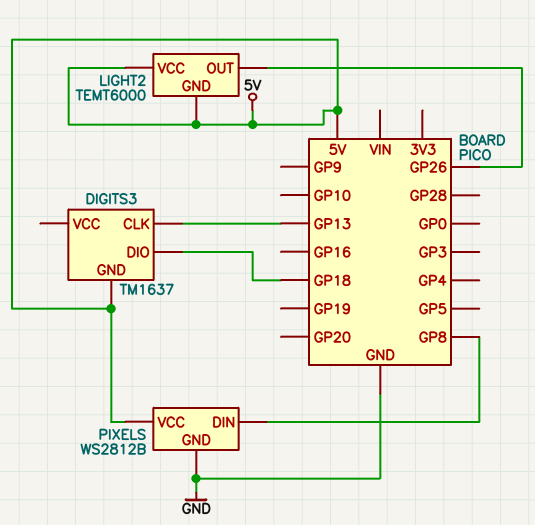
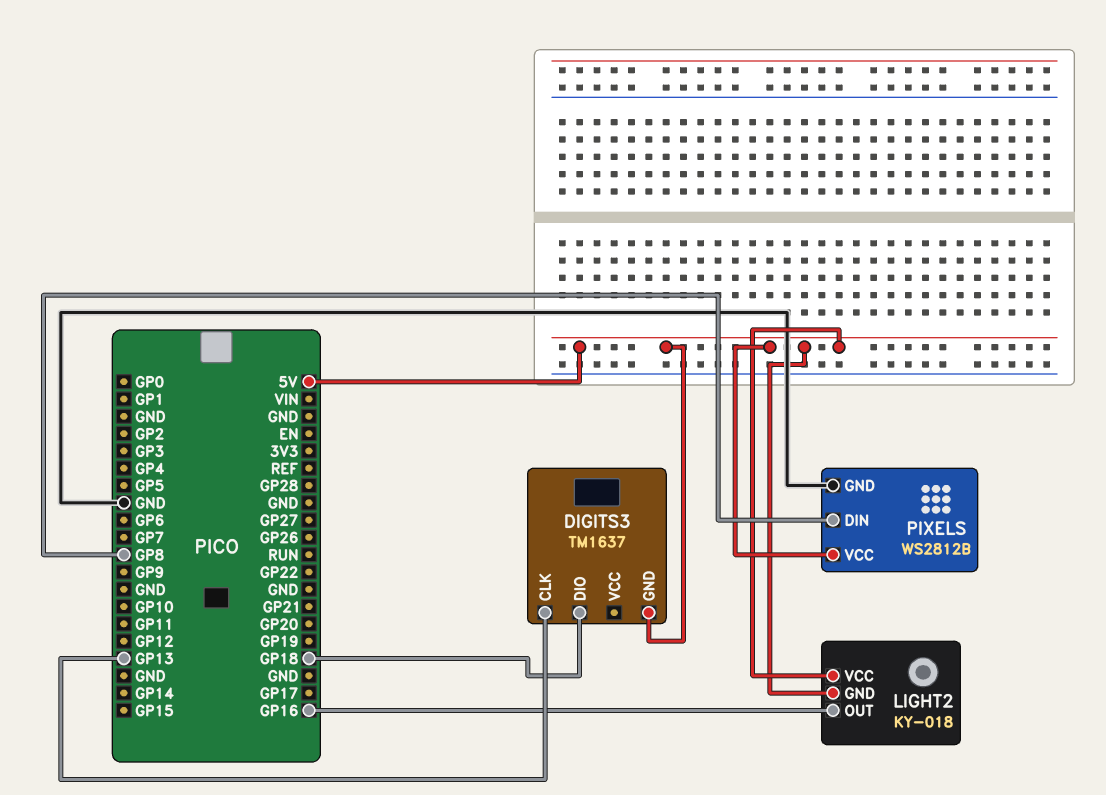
LIGHT2: TEMT6000 -> KY-018
LIGHT2 pin OUT: GP26 -> GP16

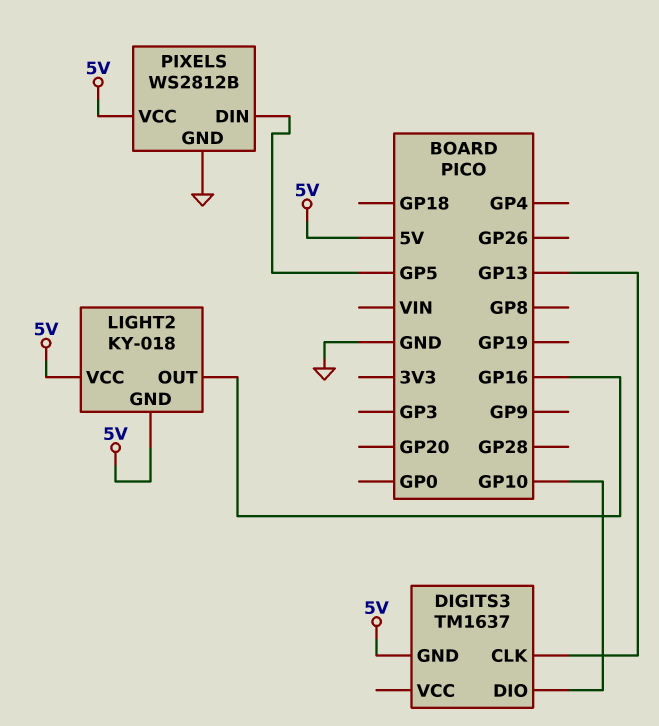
DIGITS3 pin DIO: GP18 -> GP10
PIXELS pin DIN: GP8 -> GP5

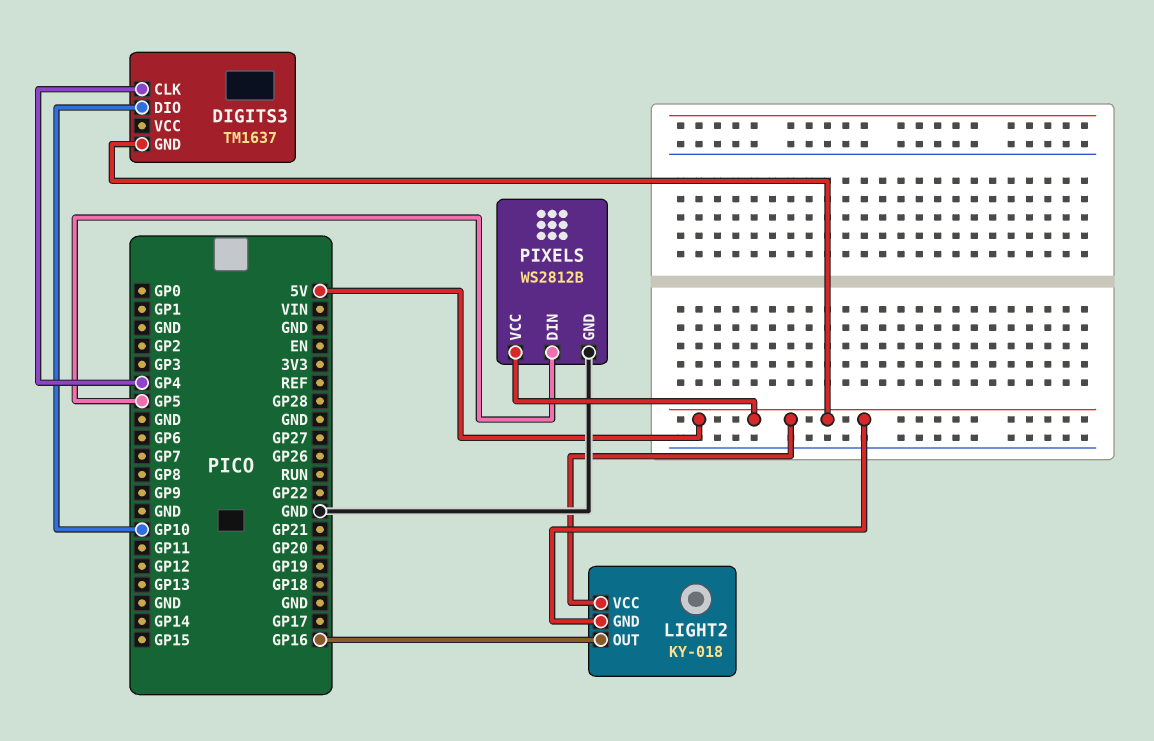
DIGITS3 pin CLK: GP13 -> GP4

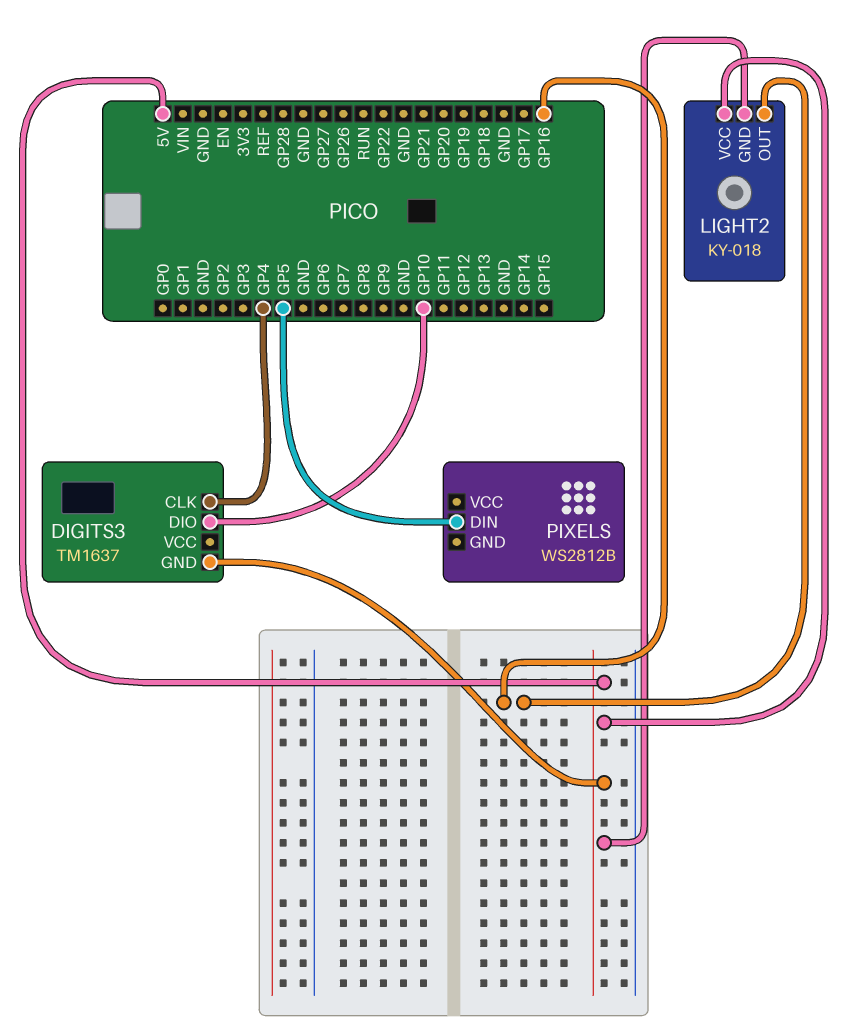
PIXELS pin GND: GND -> none
PIXELS pin VCC: 5V -> none

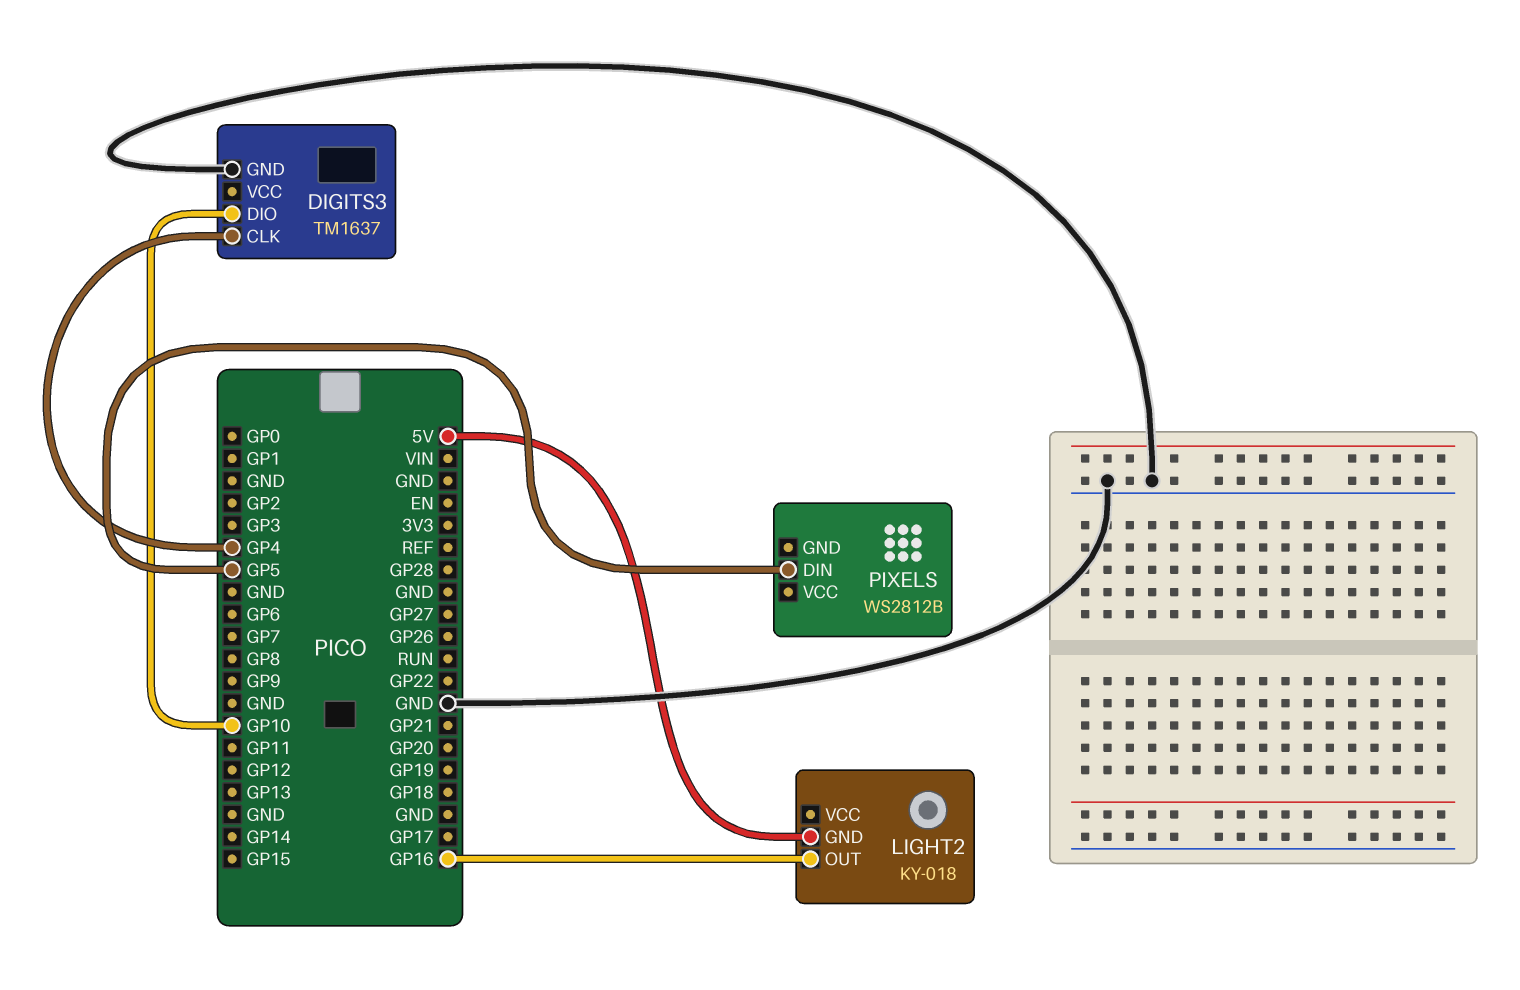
DIGITS3 pin GND: 5V -> GND
LIGHT2 pin VCC: 5V -> none

